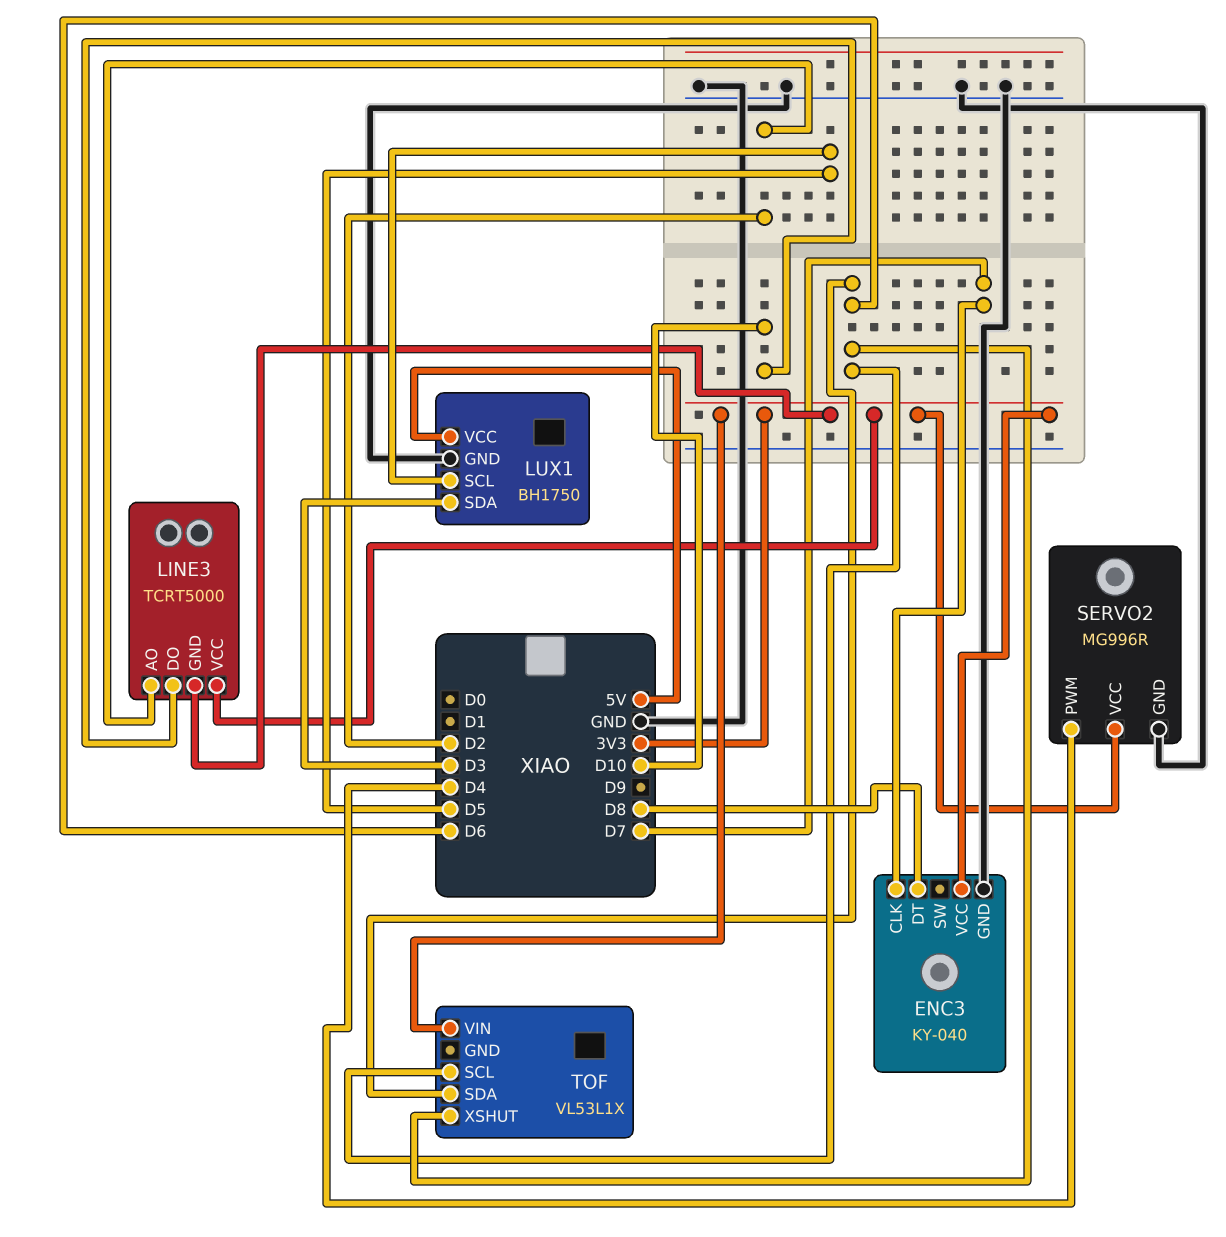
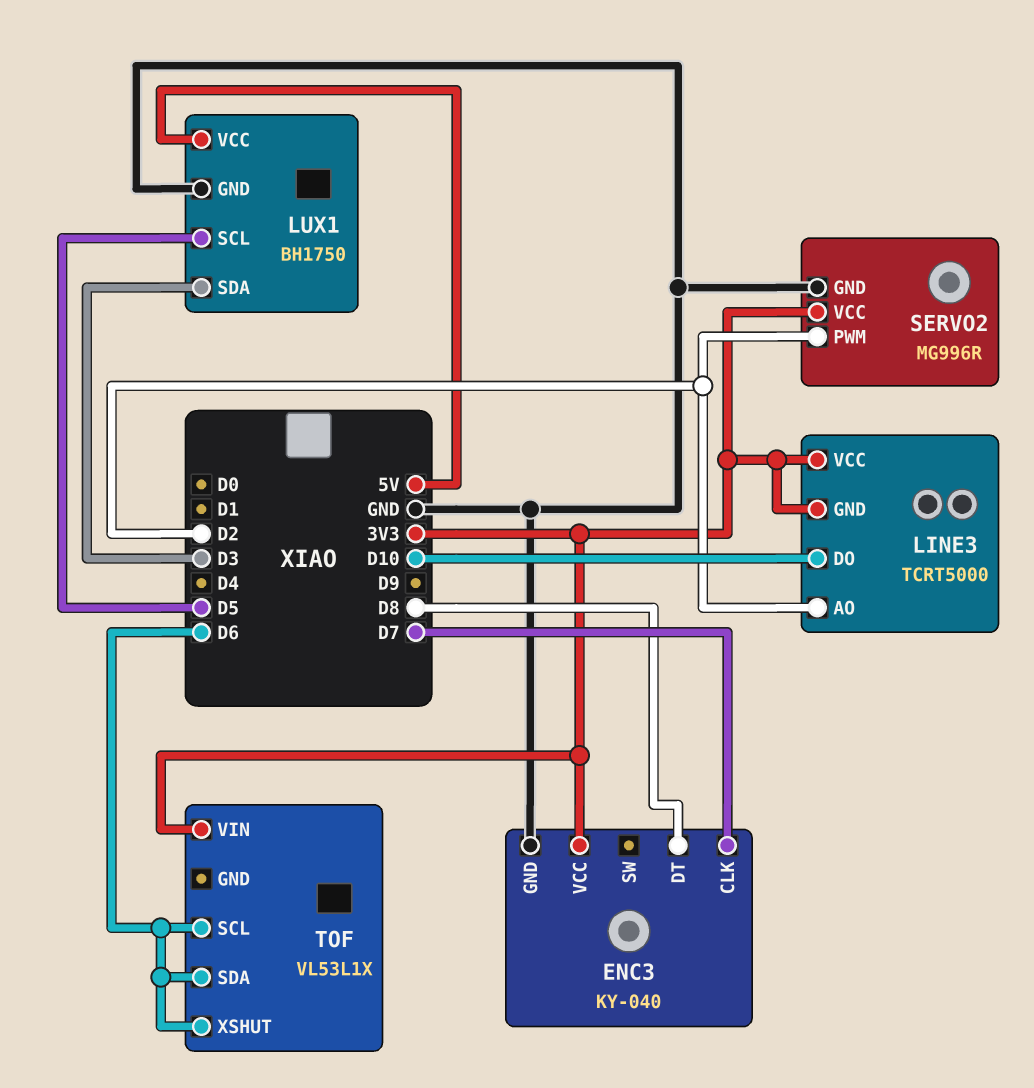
SERVO2 pin PWM: D4 -> D2

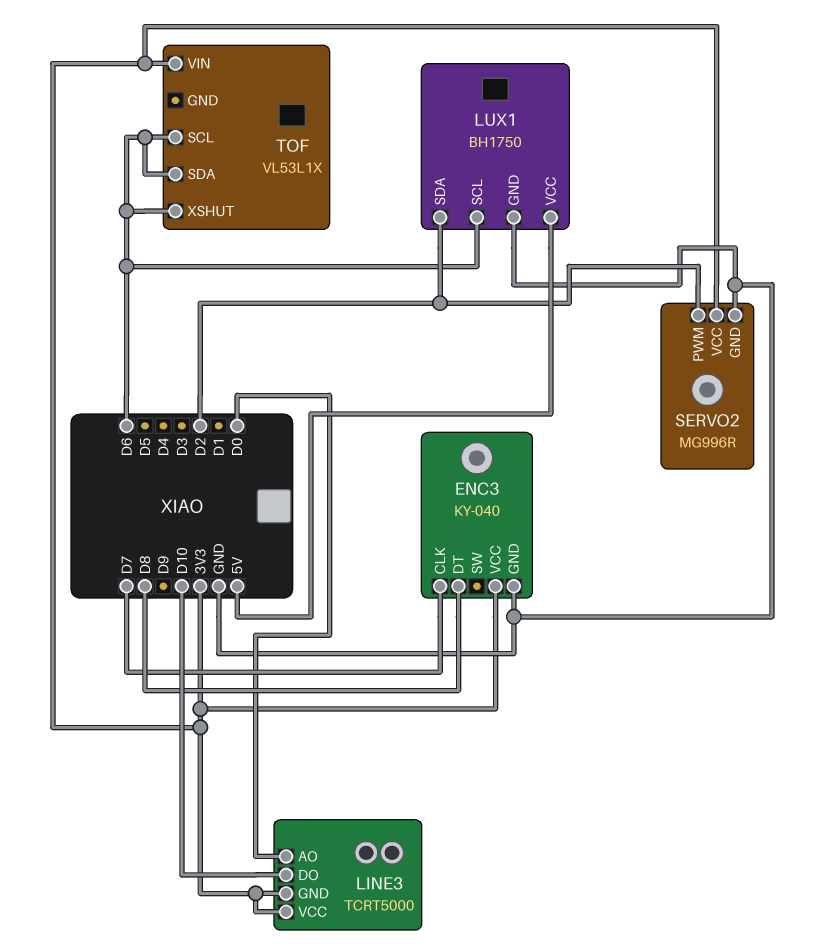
LINE3 pin AO: D2 -> D0
LUX1 pin SCL: D5 -> D6
LUX1 pin SDA: D3 -> D2

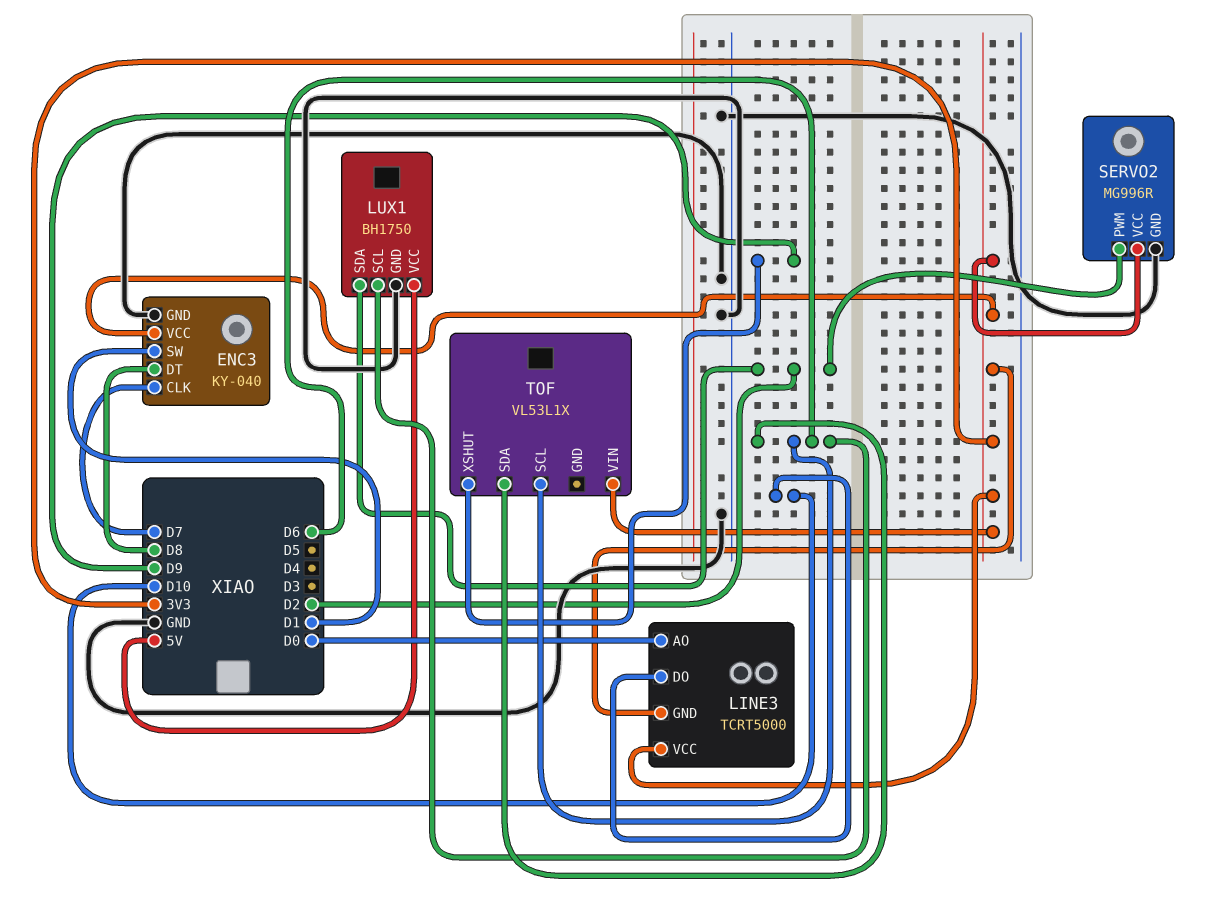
ENC3 pin SW: none -> D1
TOF pin XSHUT: D6 -> D9

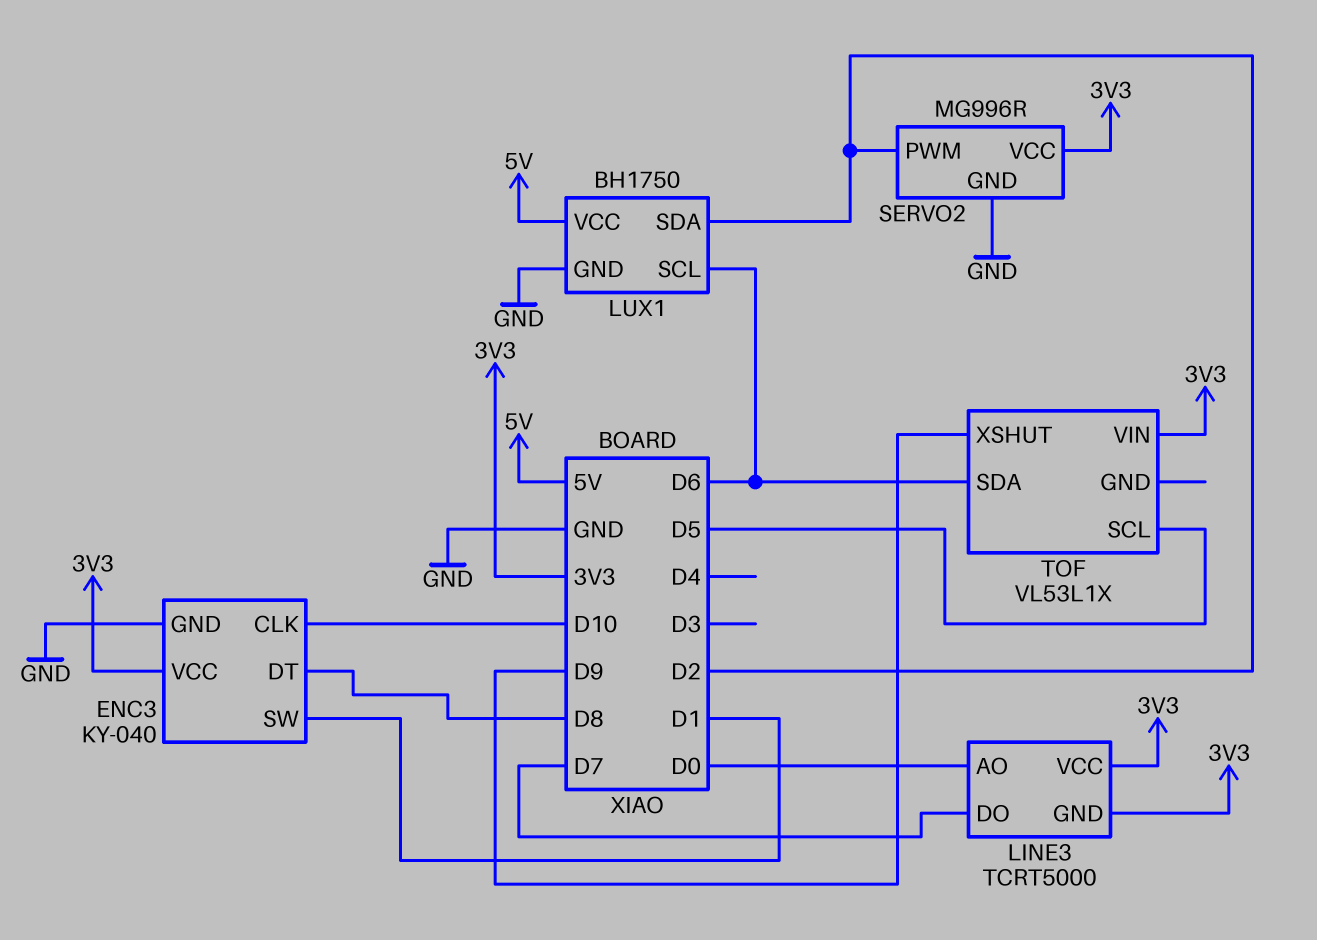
ENC3 pin CLK: D7 -> D10
LINE3 pin DO: D10 -> D7
TOF pin SCL: D6 -> D5

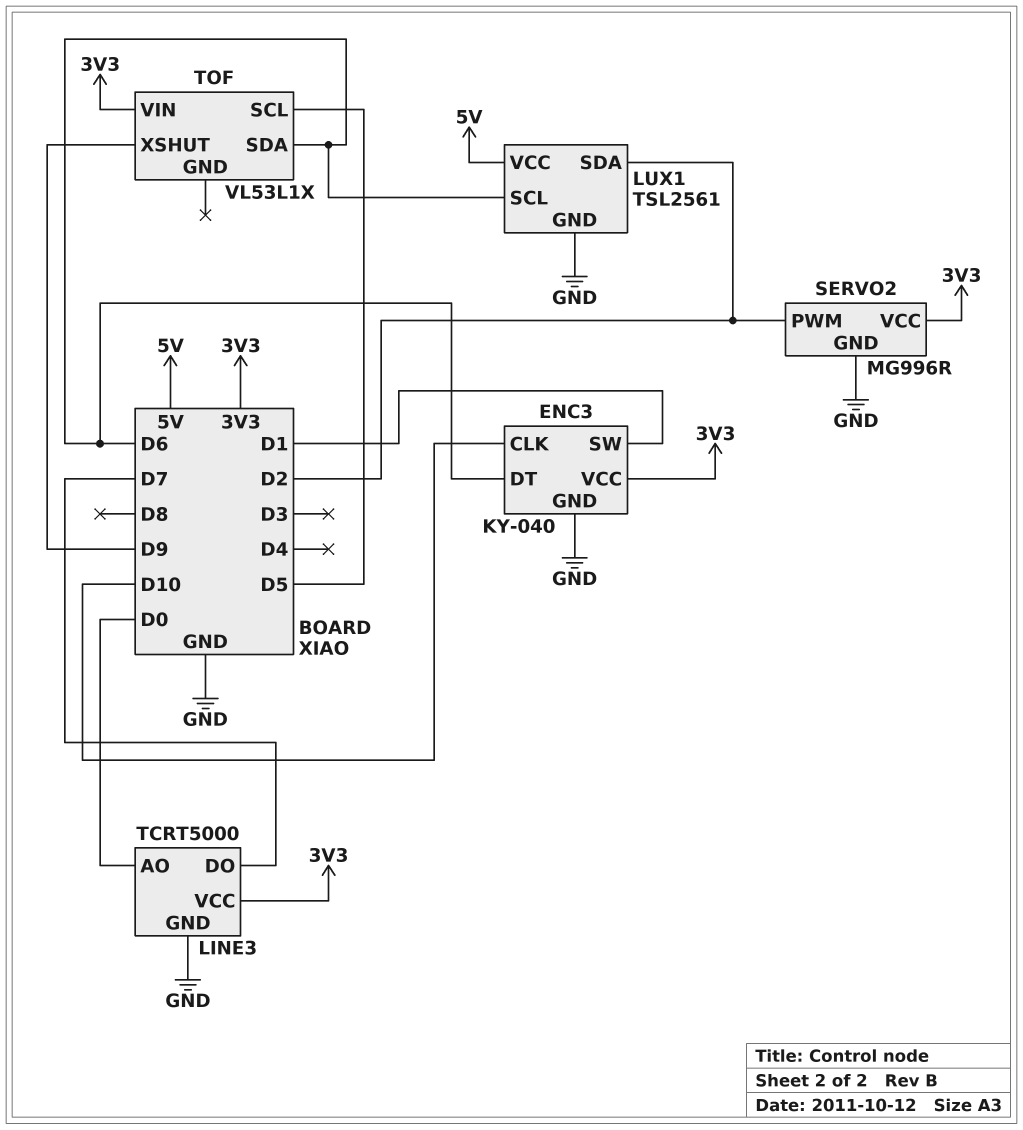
ENC3 pin DT: D8 -> D6
LINE3 pin GND: 3V3 -> GND
LUX1: BH1750 -> TSL2561

